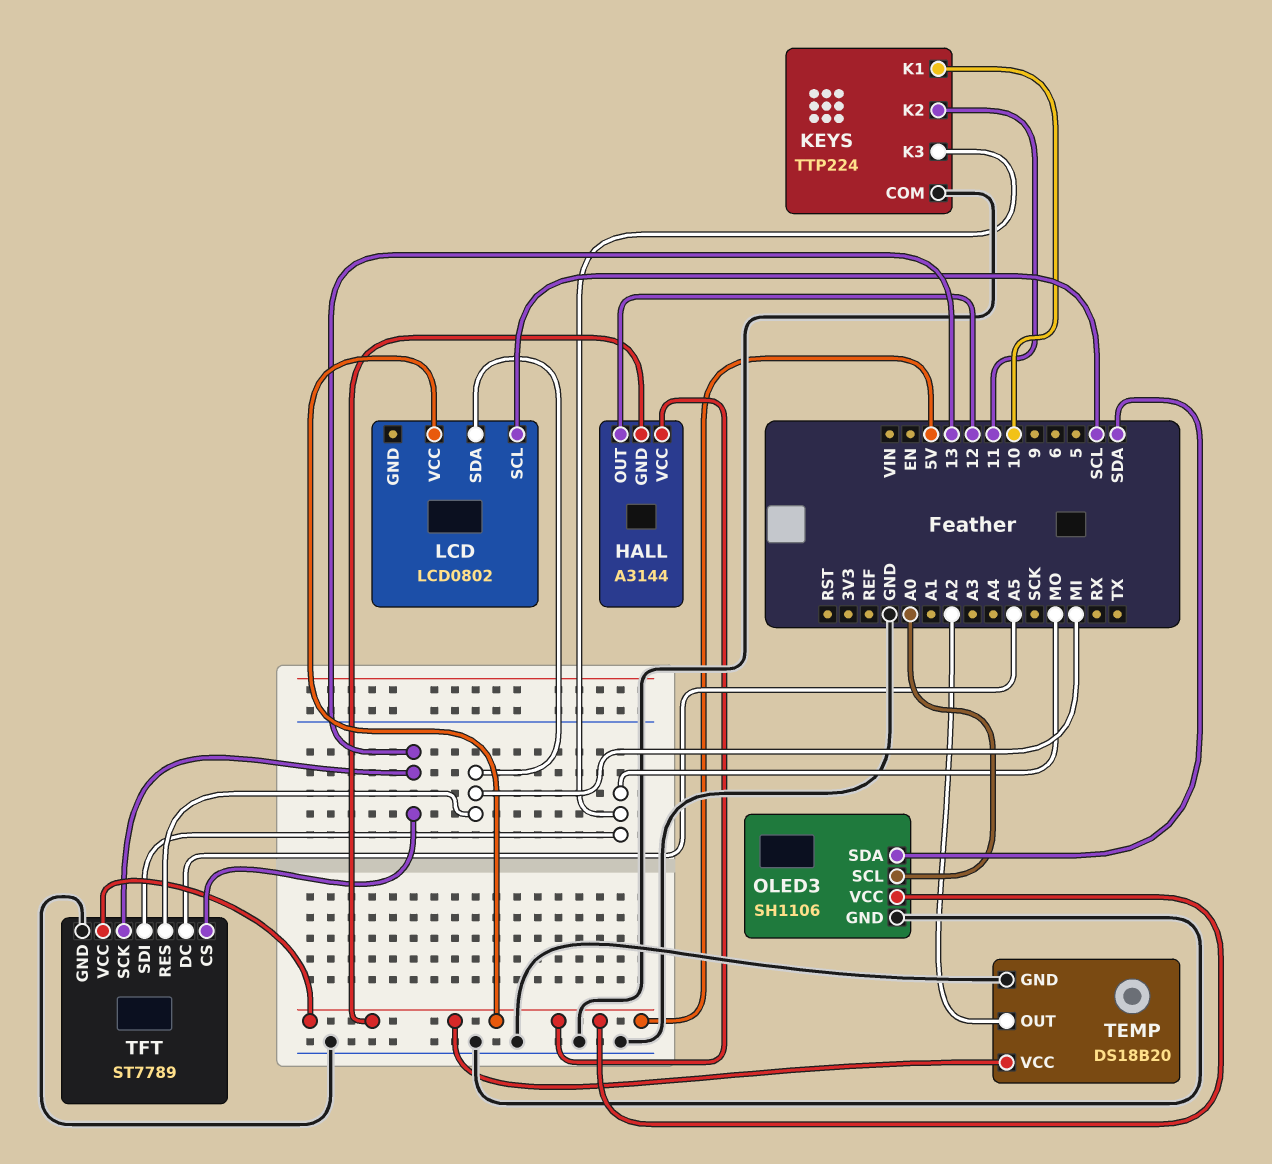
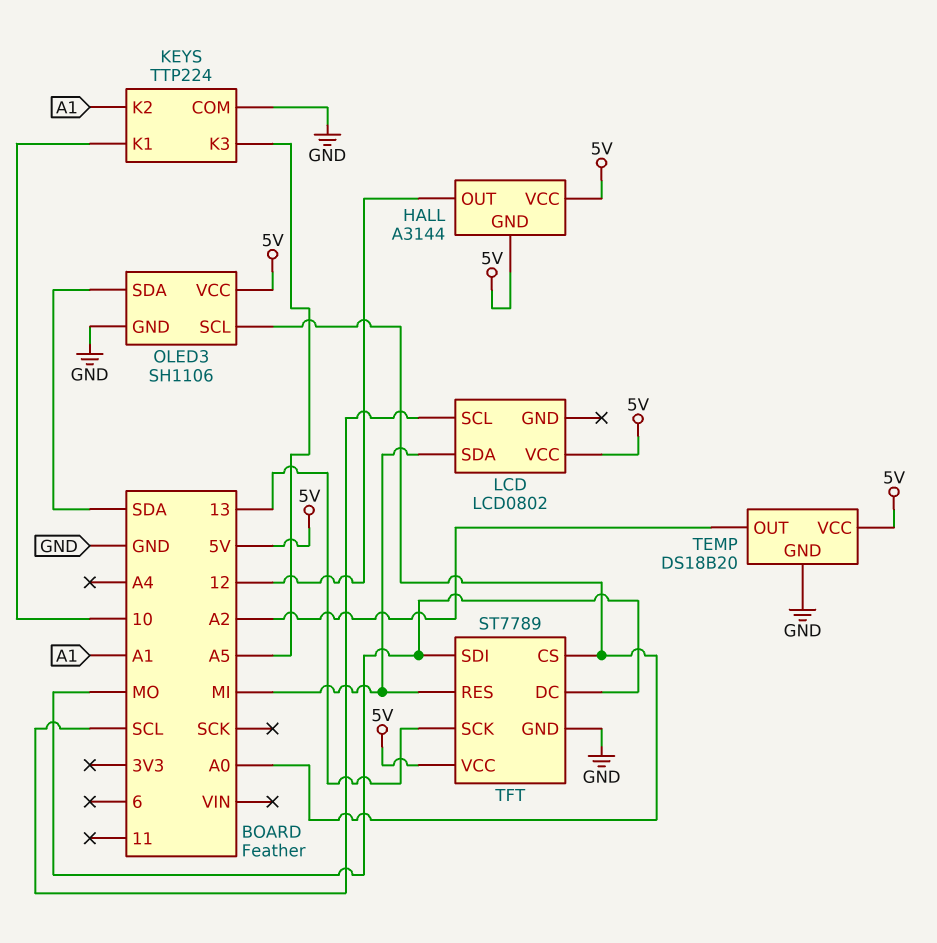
KEYS pin K2: 11 -> A1
KEYS pin K3: MO -> A5
TFT pin CS: 13 -> A0
TFT pin DC: A5 -> MO

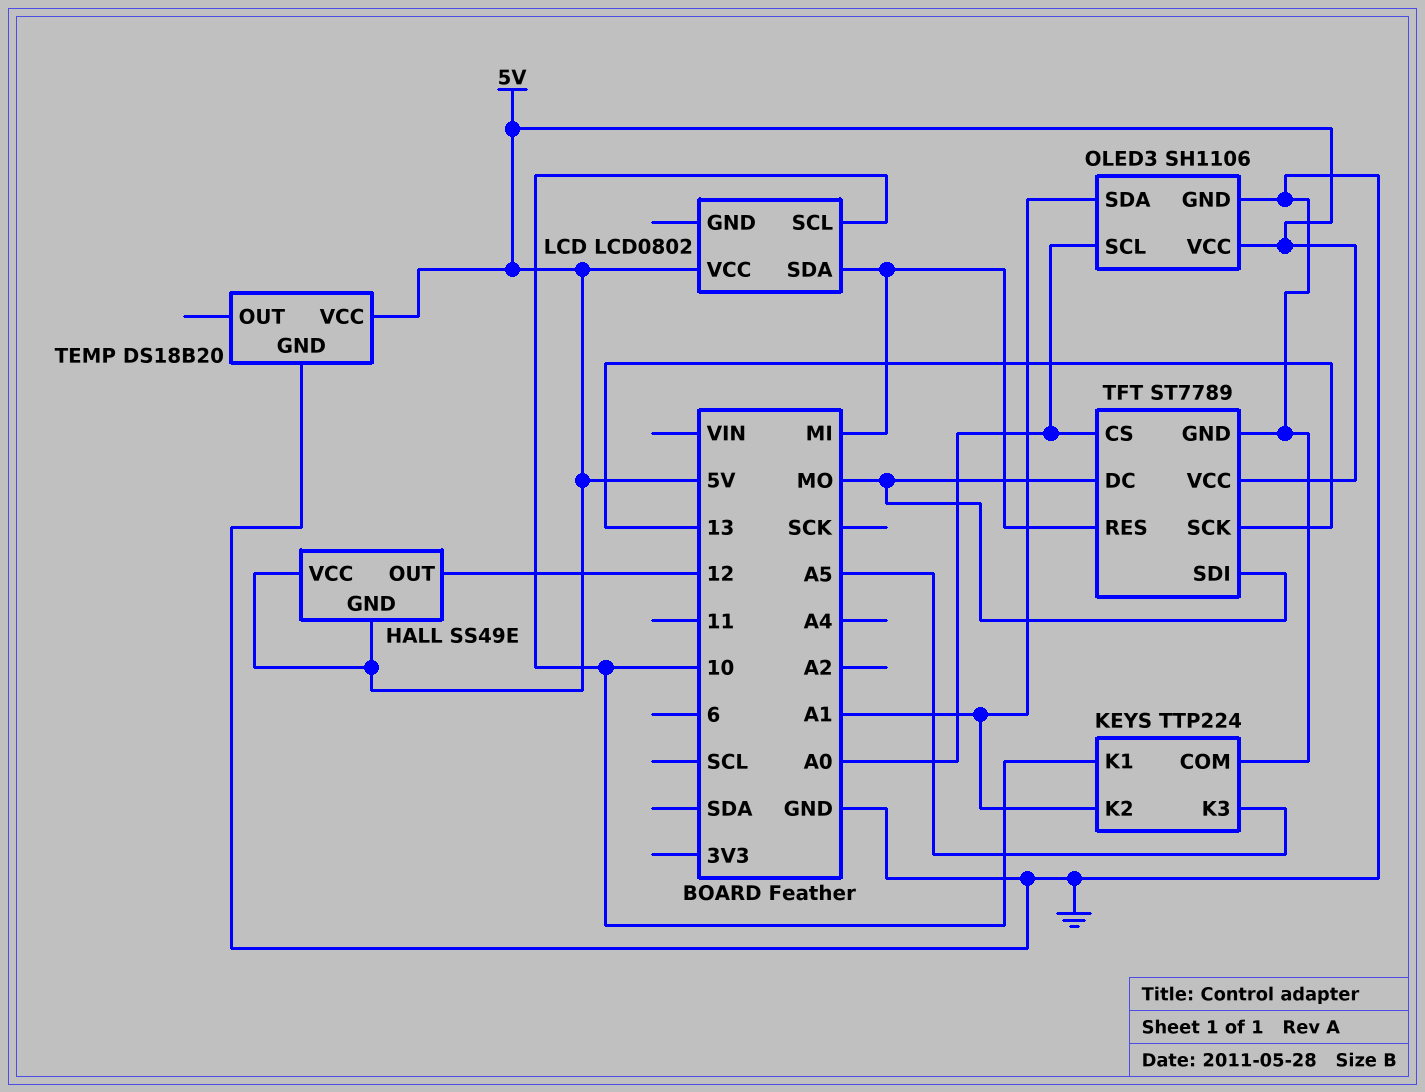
HALL: A3144 -> SS49E
LCD pin SCL: SCL -> 10
OLED3 pin SDA: SDA -> A1
TEMP pin OUT: A2 -> none

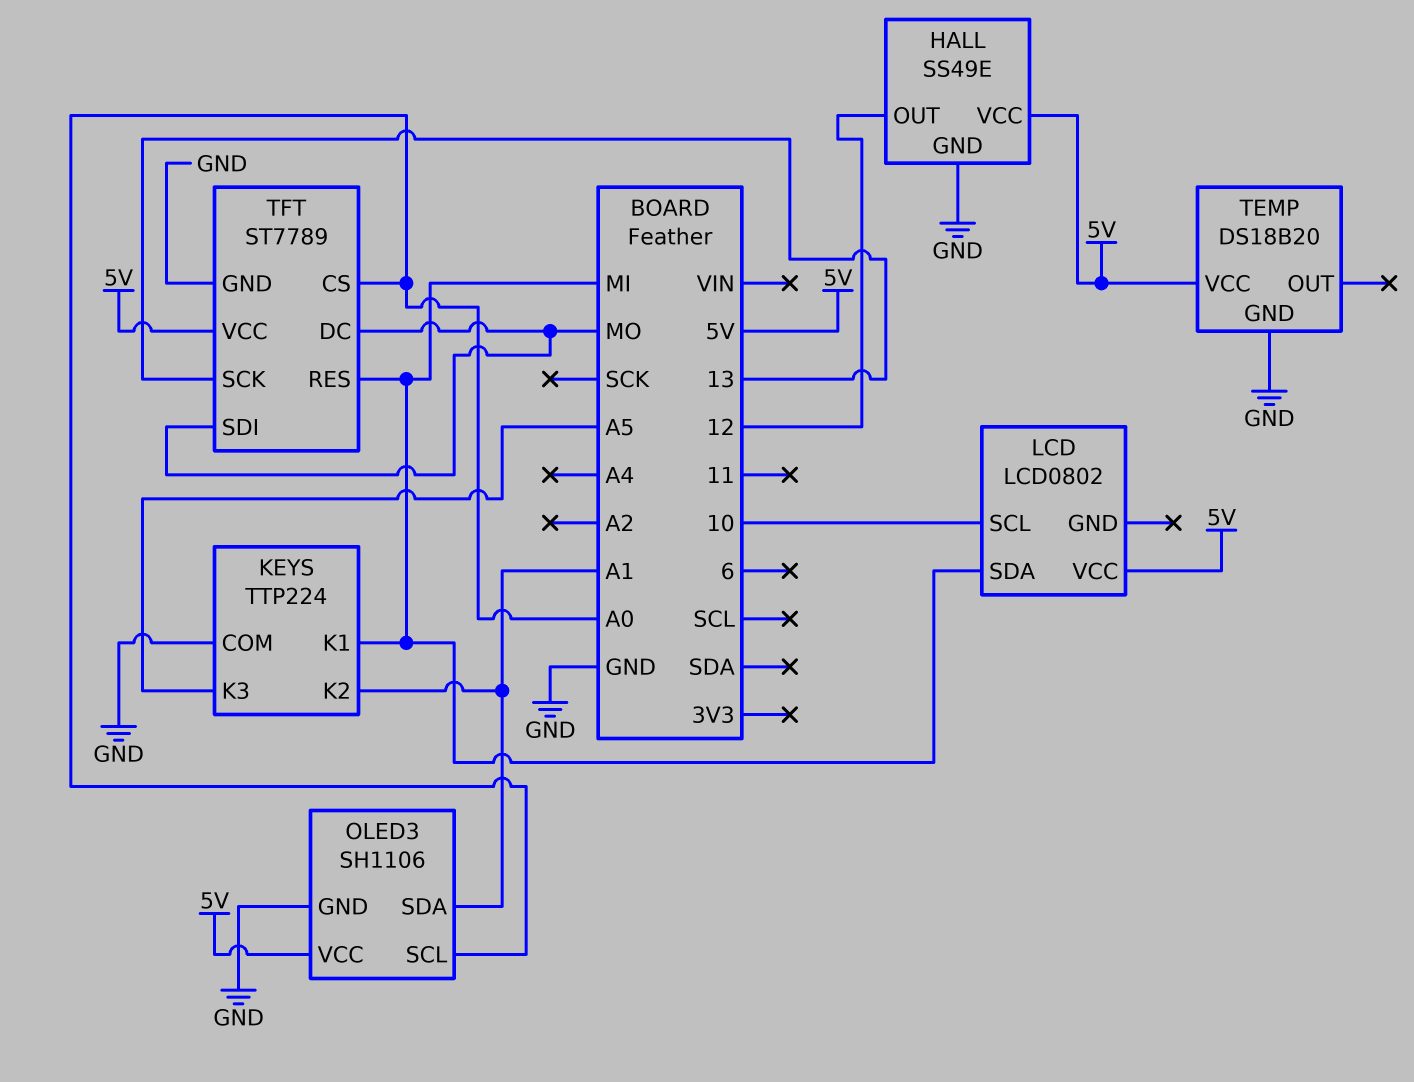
HALL pin GND: 5V -> GND
KEYS pin K1: 10 -> MI

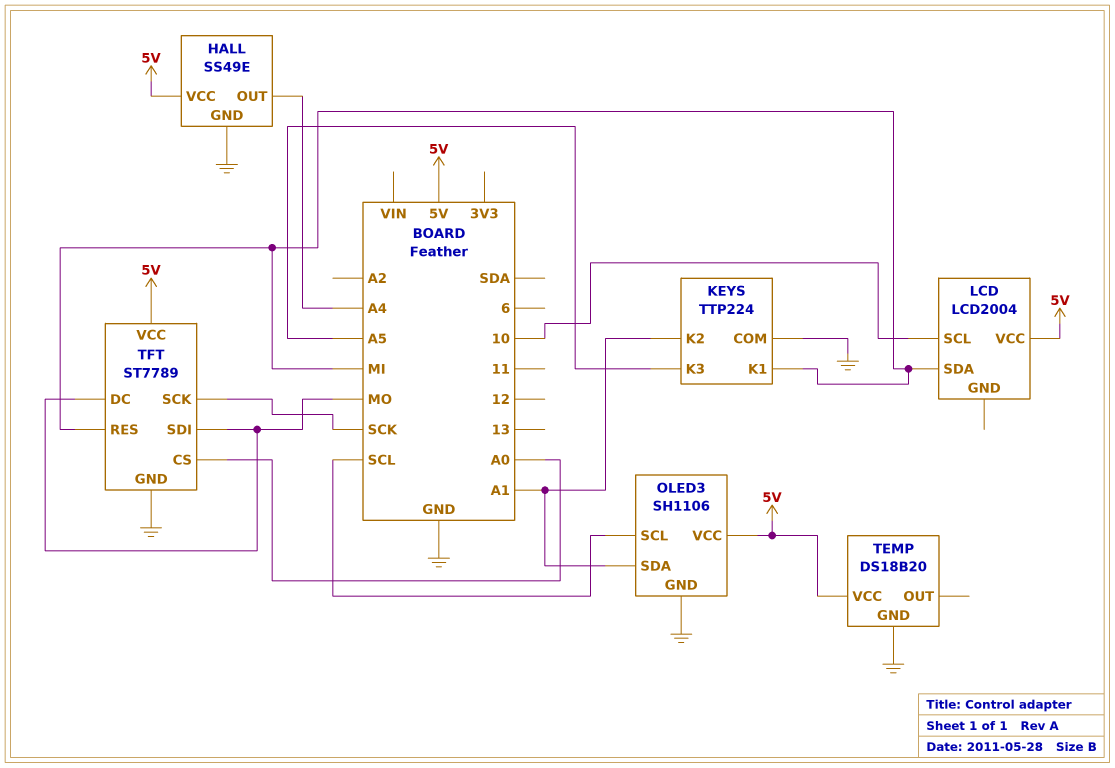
HALL pin OUT: 12 -> A4
LCD: LCD0802 -> LCD2004
OLED3 pin SCL: A0 -> SCL
TFT pin SCK: 13 -> SCK

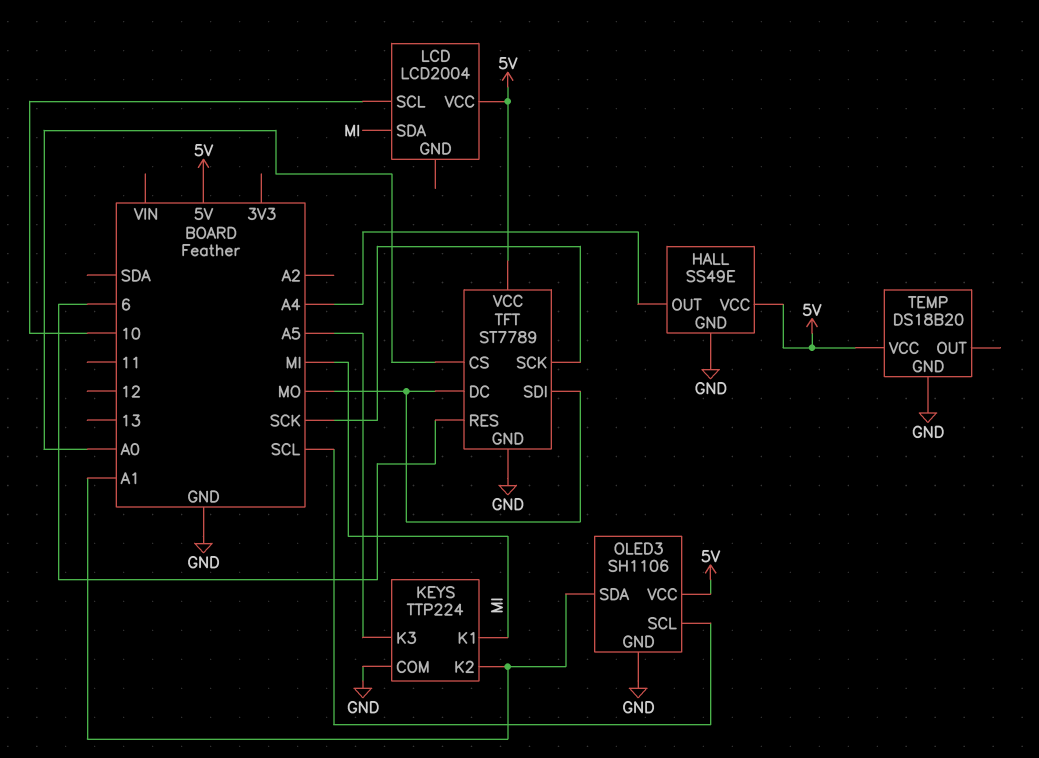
TFT pin RES: MI -> 6

